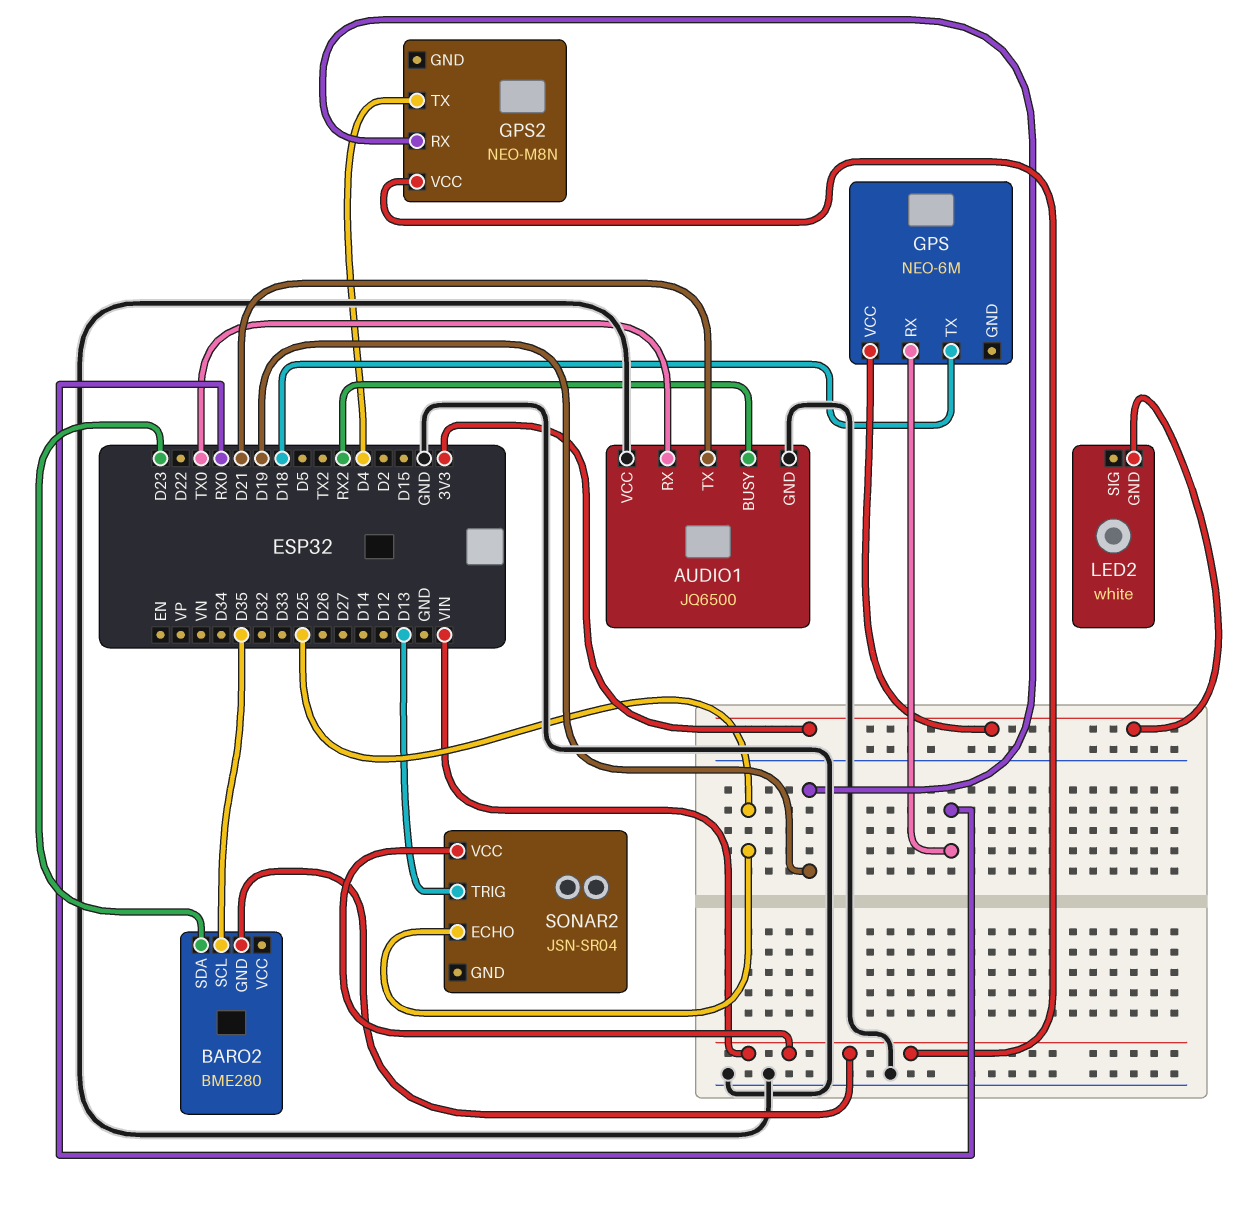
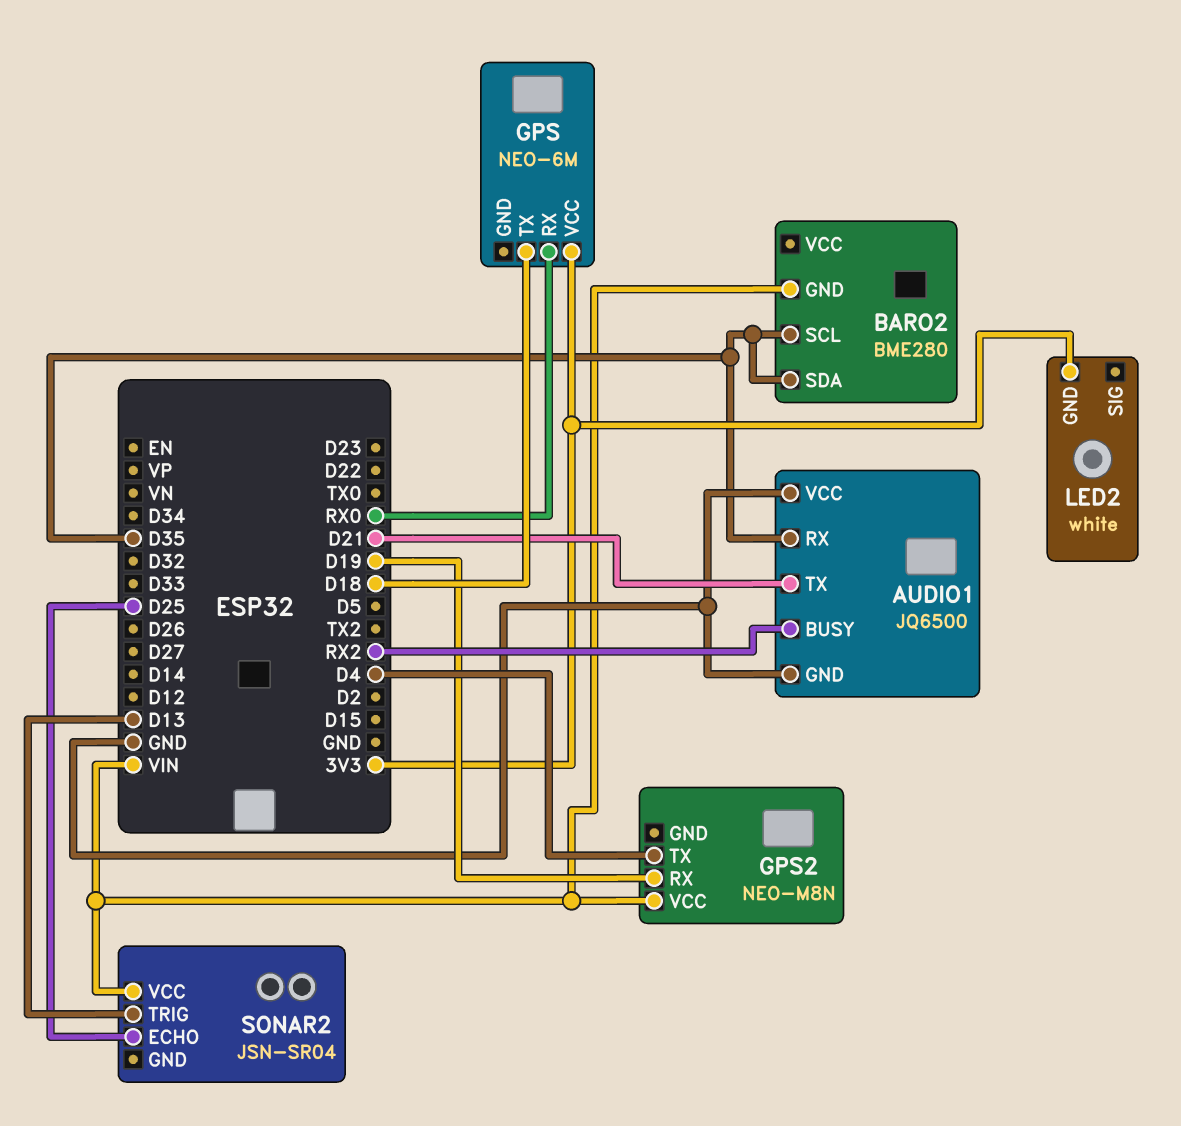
AUDIO1 pin RX: TX0 -> D35
BARO2 pin SDA: D23 -> D35

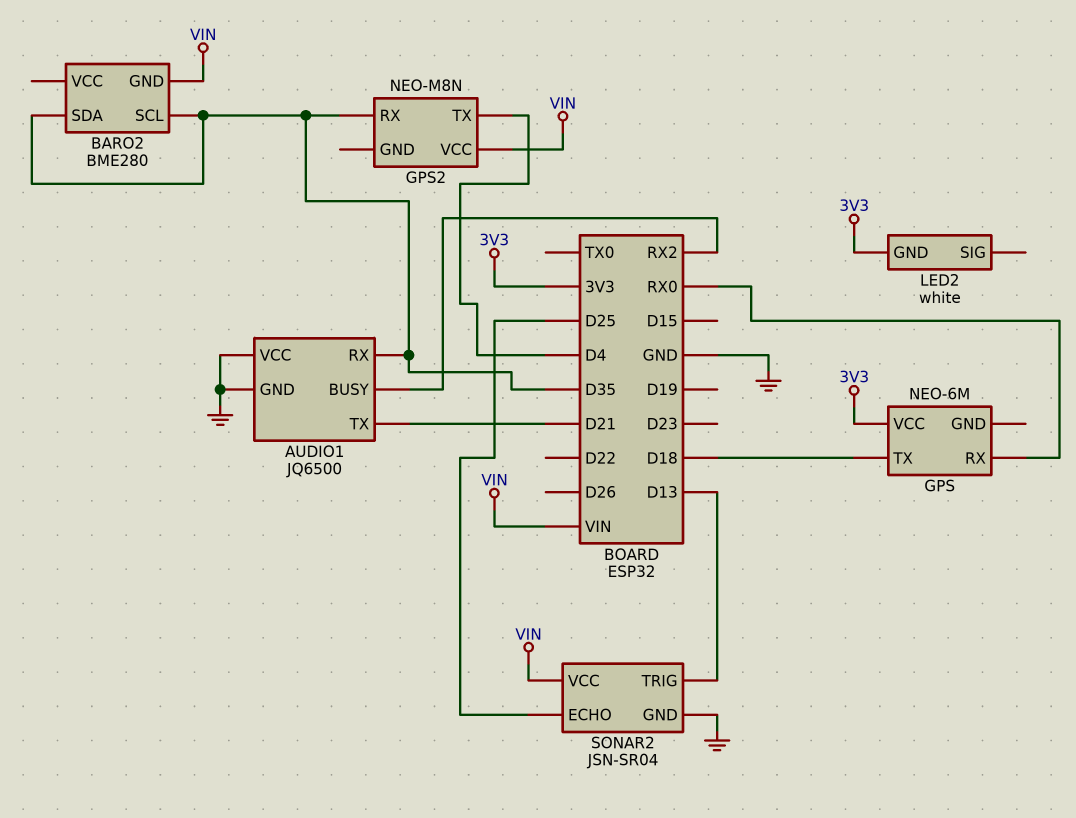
GPS2 pin RX: D19 -> D35
SONAR2 pin GND: none -> GND

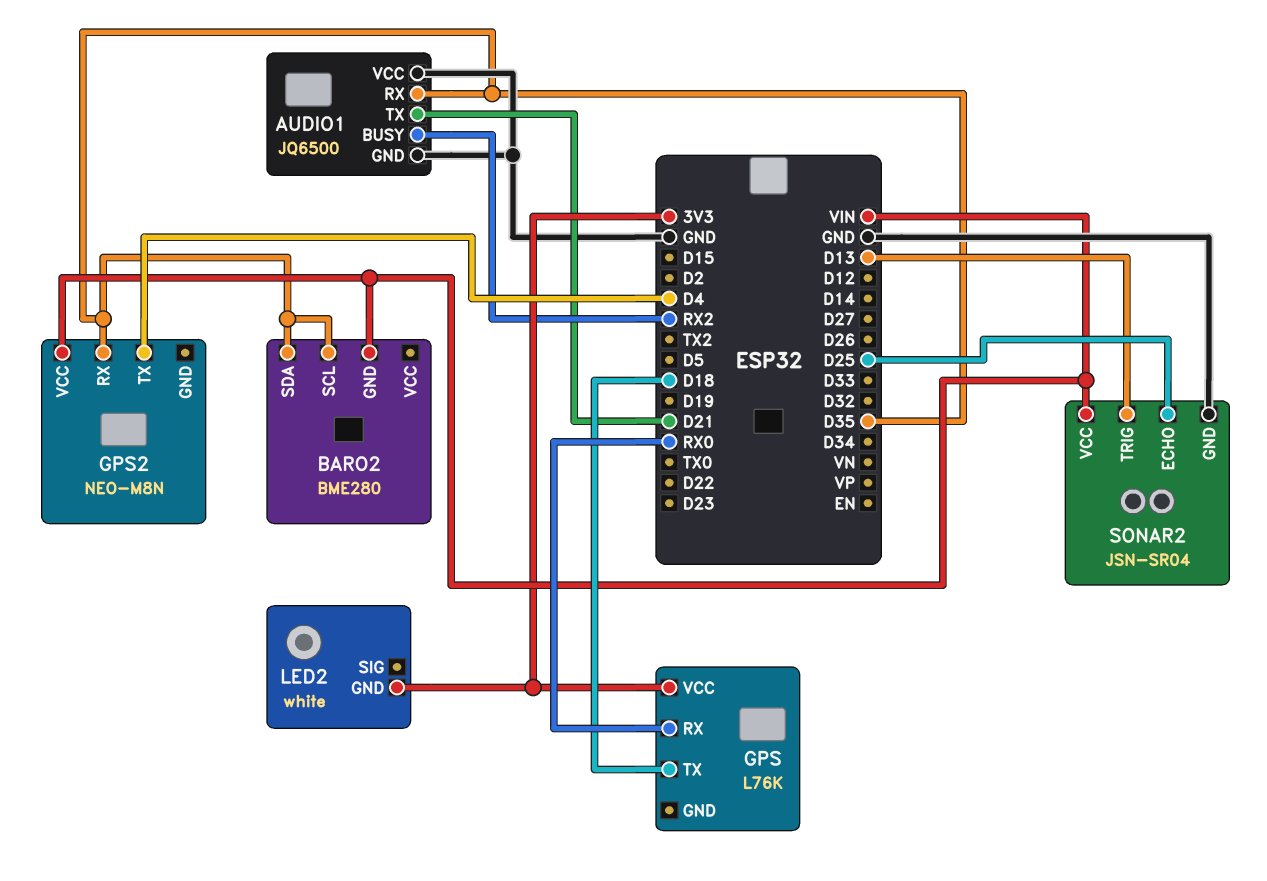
GPS: NEO-6M -> L76K

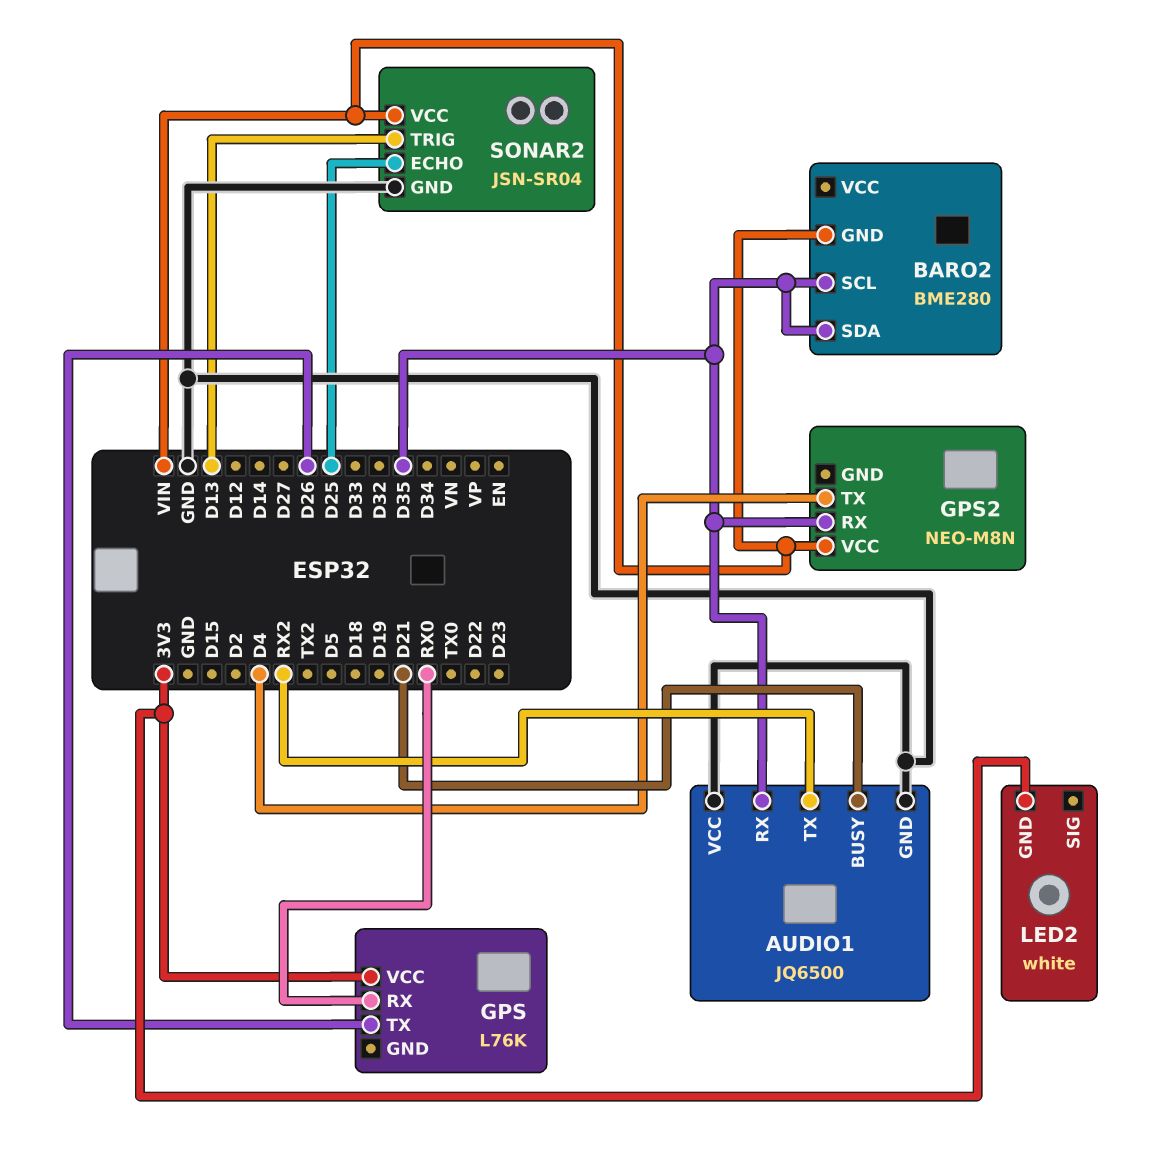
AUDIO1 pin BUSY: RX2 -> D21
AUDIO1 pin TX: D21 -> RX2
GPS pin TX: D18 -> D26

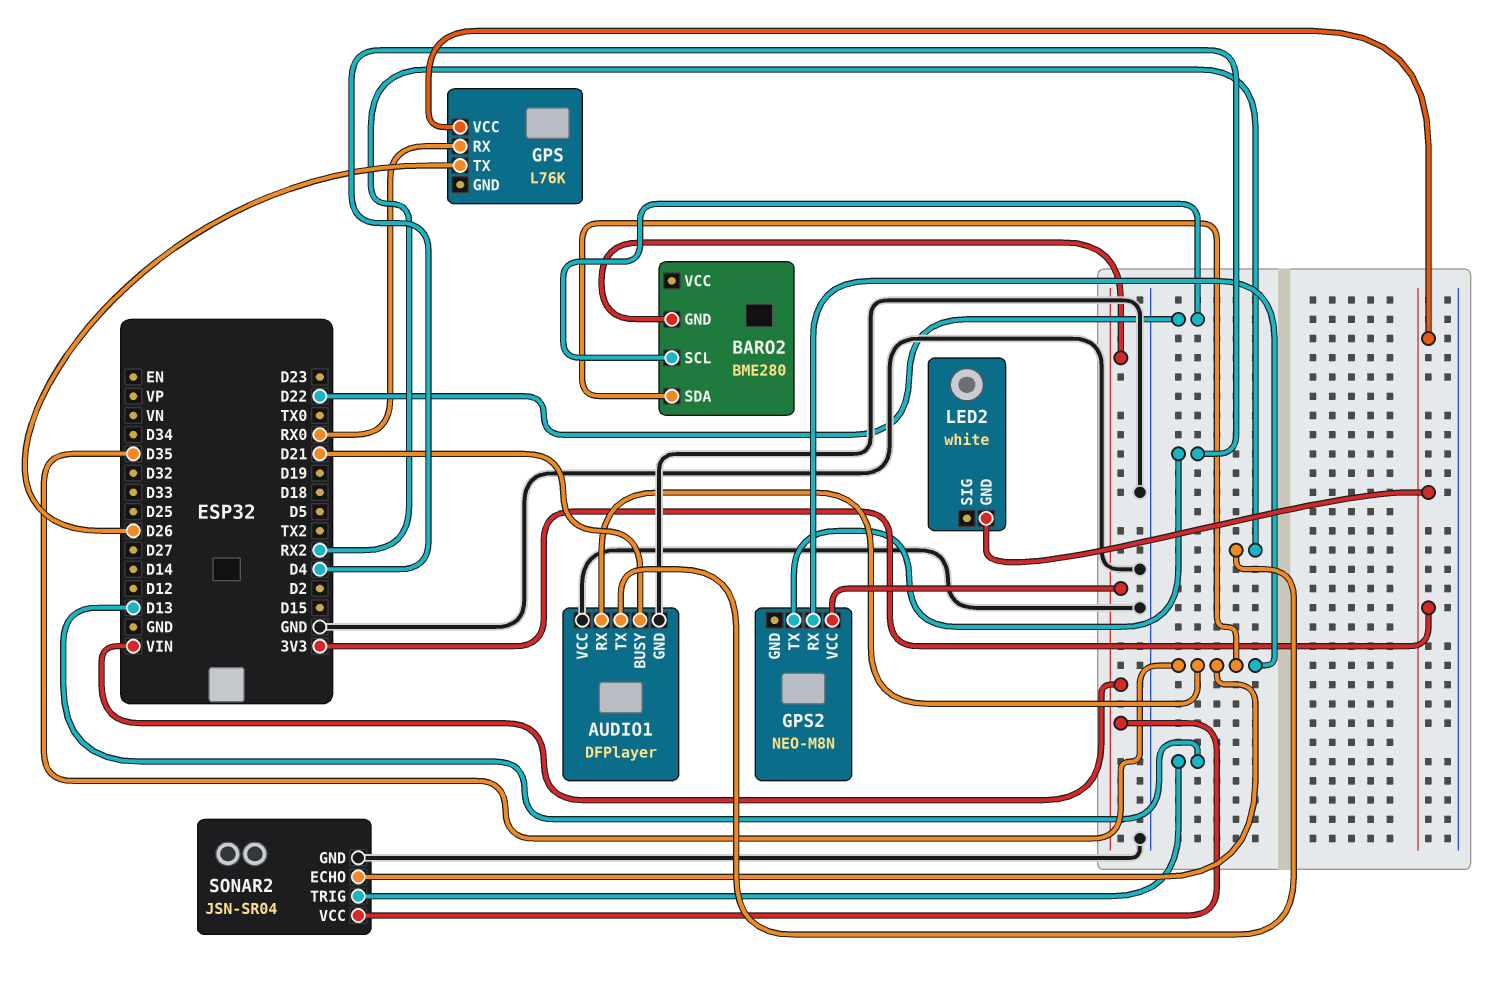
AUDIO1: JQ6500 -> DFPlayer
BARO2 pin SCL: D35 -> D22
SONAR2 pin ECHO: D25 -> D35

